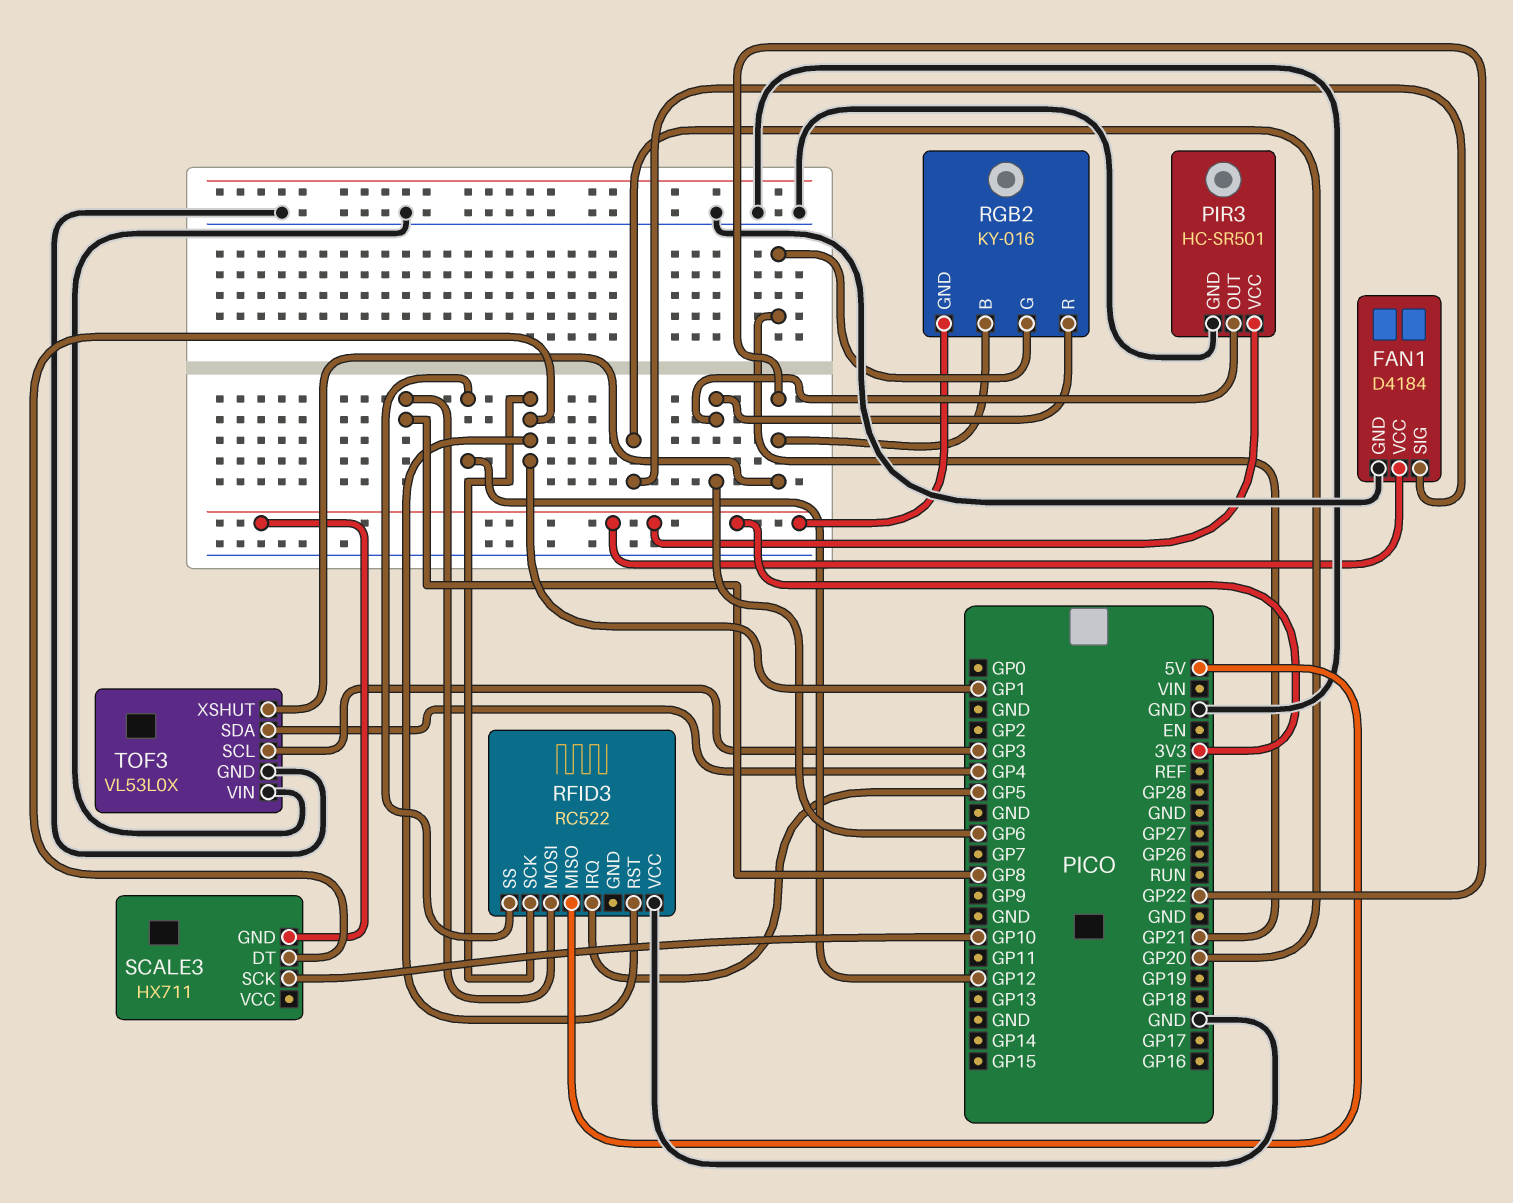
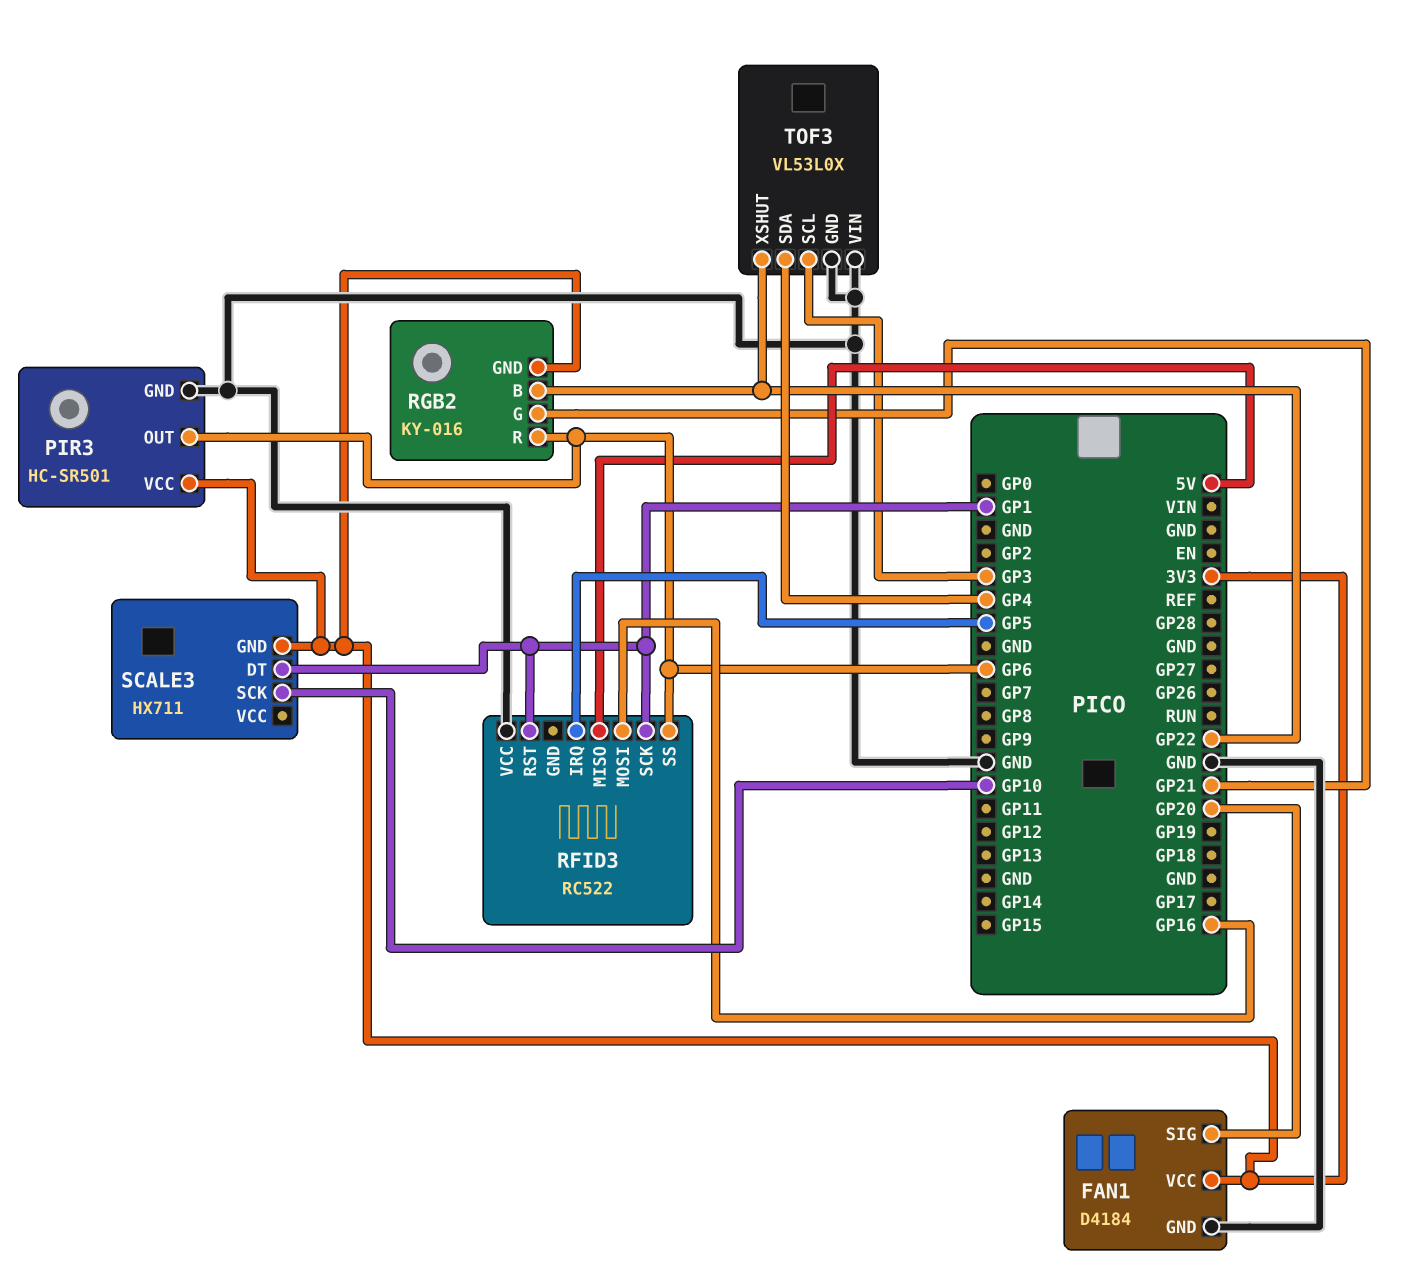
RFID3 pin MOSI: GP8 -> GP16
RFID3 pin SS: GP12 -> GP6

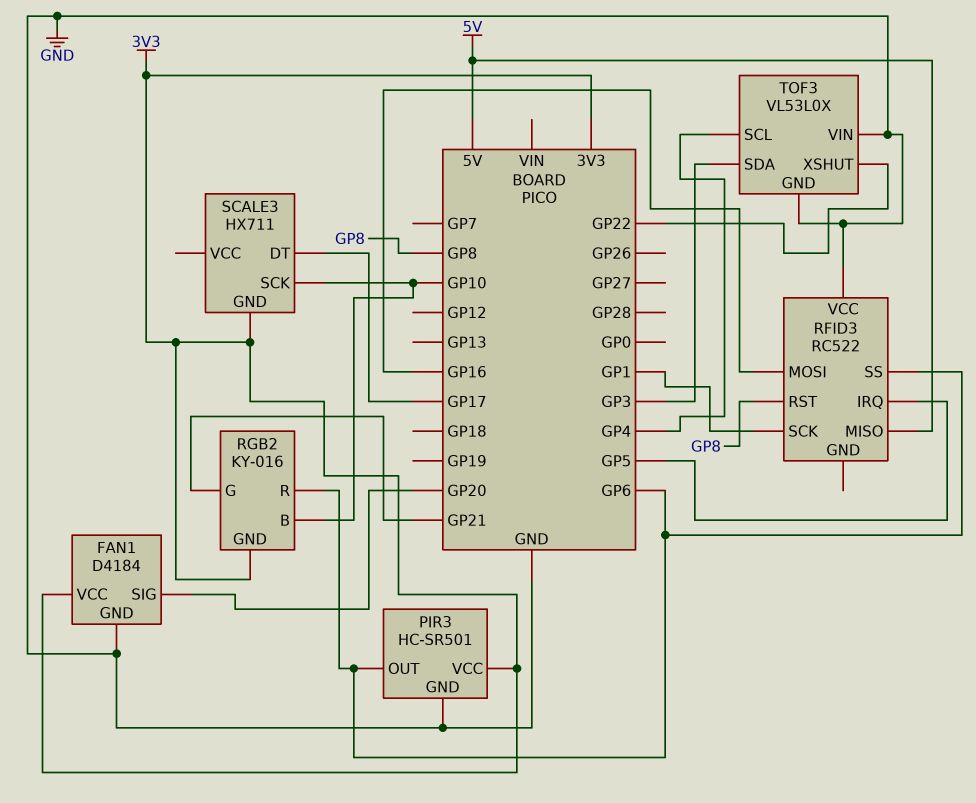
RFID3 pin RST: GP1 -> GP8
RGB2 pin B: GP22 -> GP10
SCALE3 pin DT: GP1 -> GP17
TOF3 pin SCL: GP3 -> GP4
TOF3 pin SDA: GP4 -> GP3

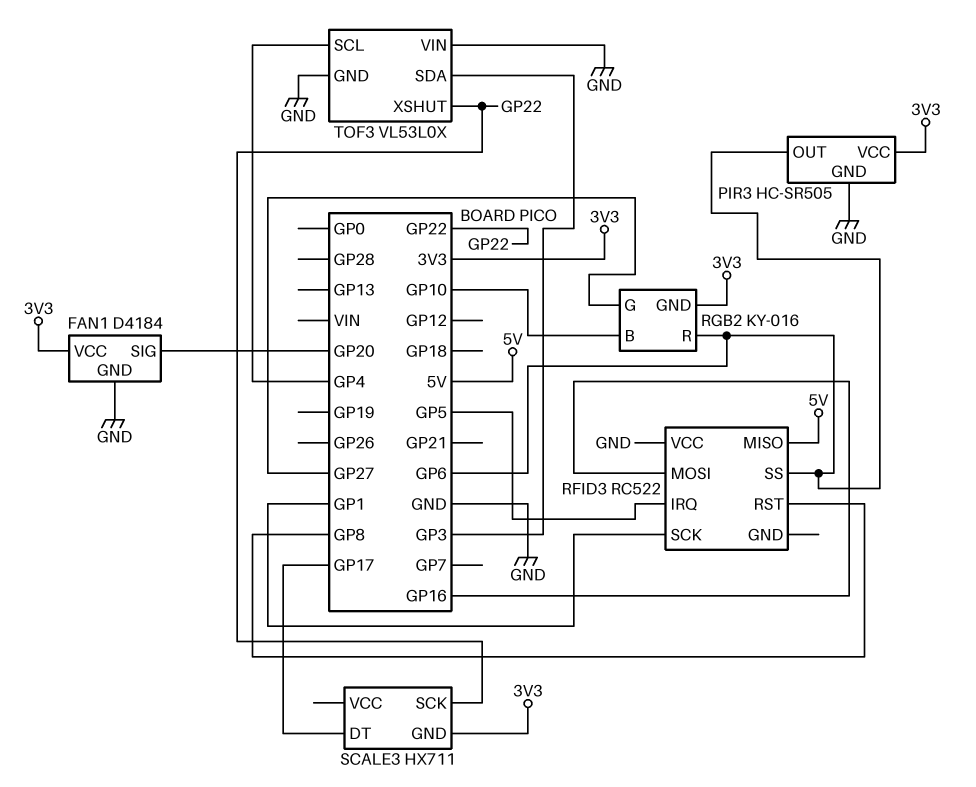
PIR3: HC-SR501 -> HC-SR505
RGB2 pin G: GP21 -> GP27
SCALE3 pin SCK: GP10 -> GP22

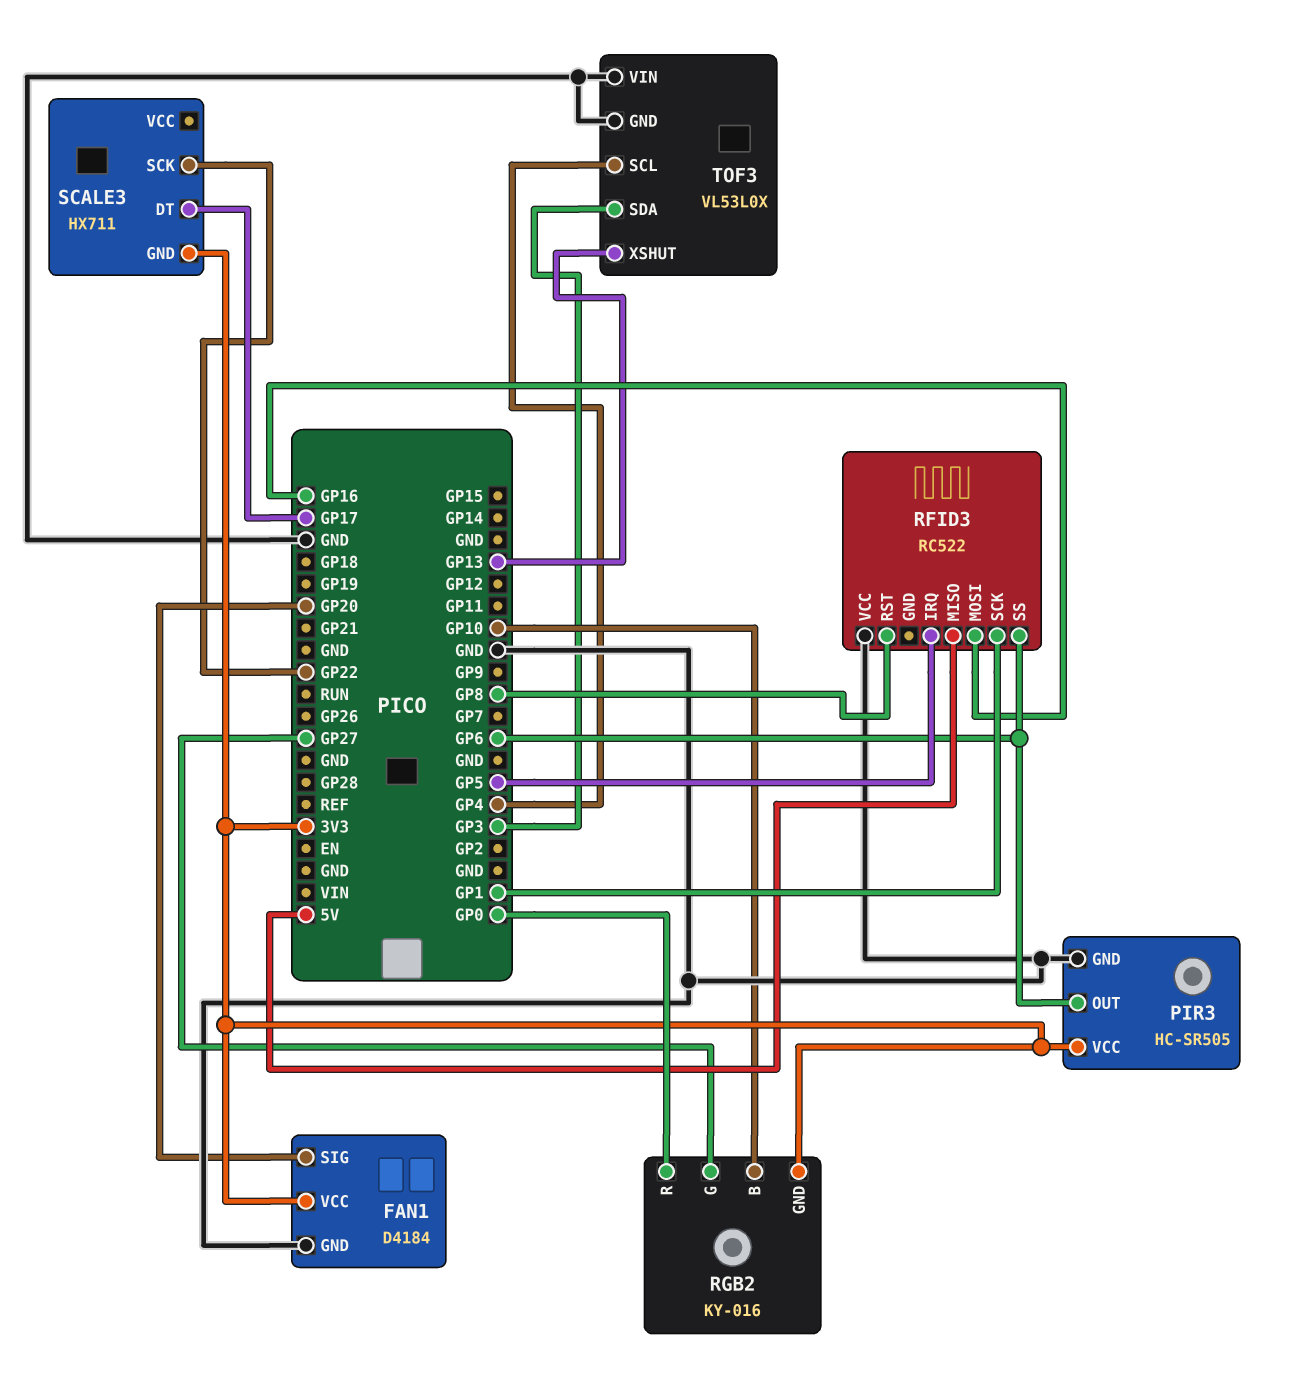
RGB2 pin R: GP6 -> GP0
TOF3 pin XSHUT: GP22 -> GP13

